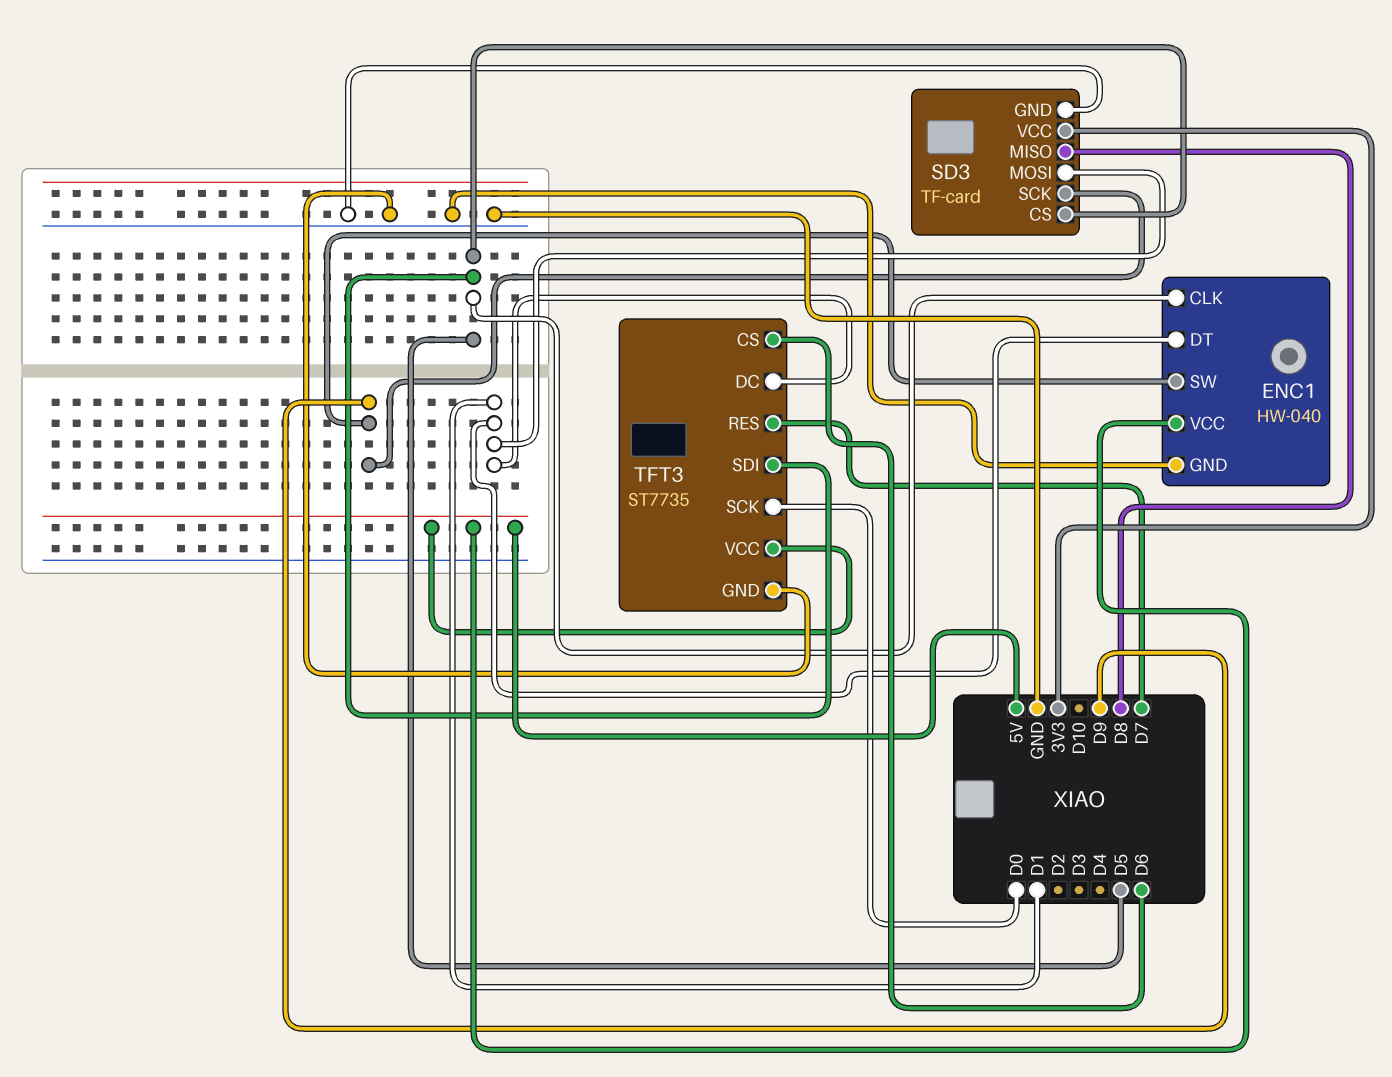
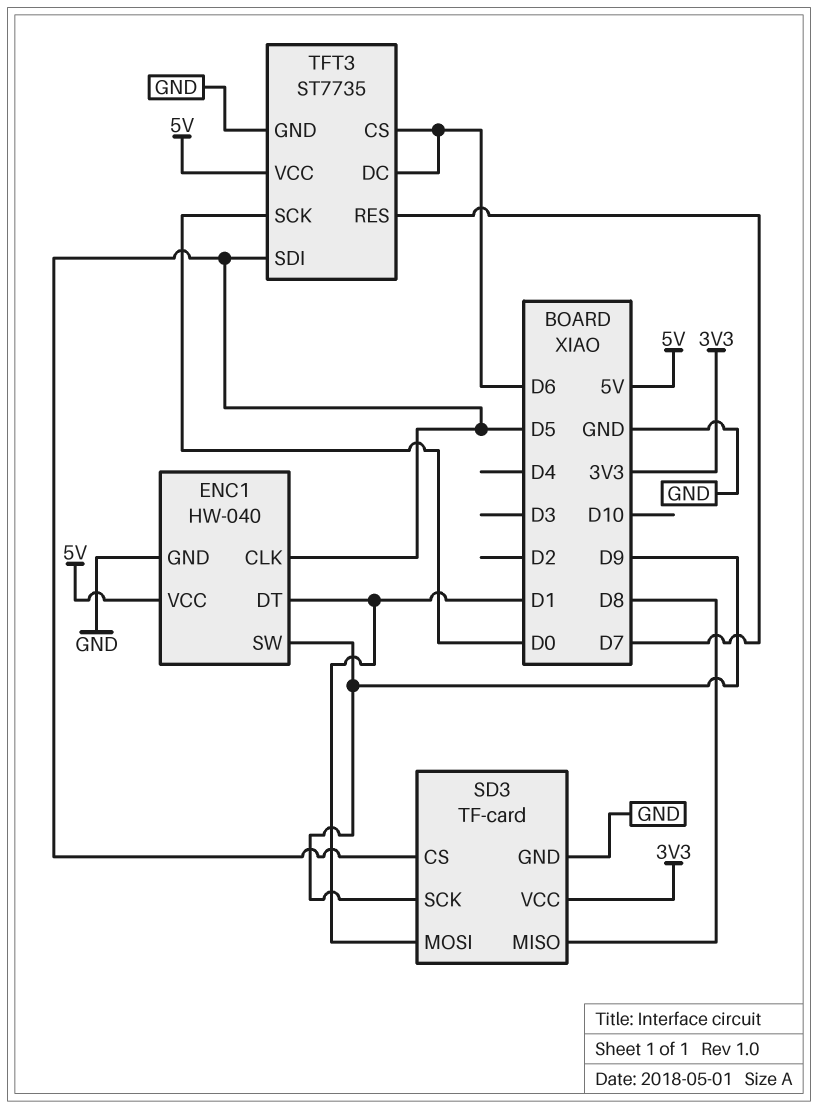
TFT3 pin DC: D1 -> D6

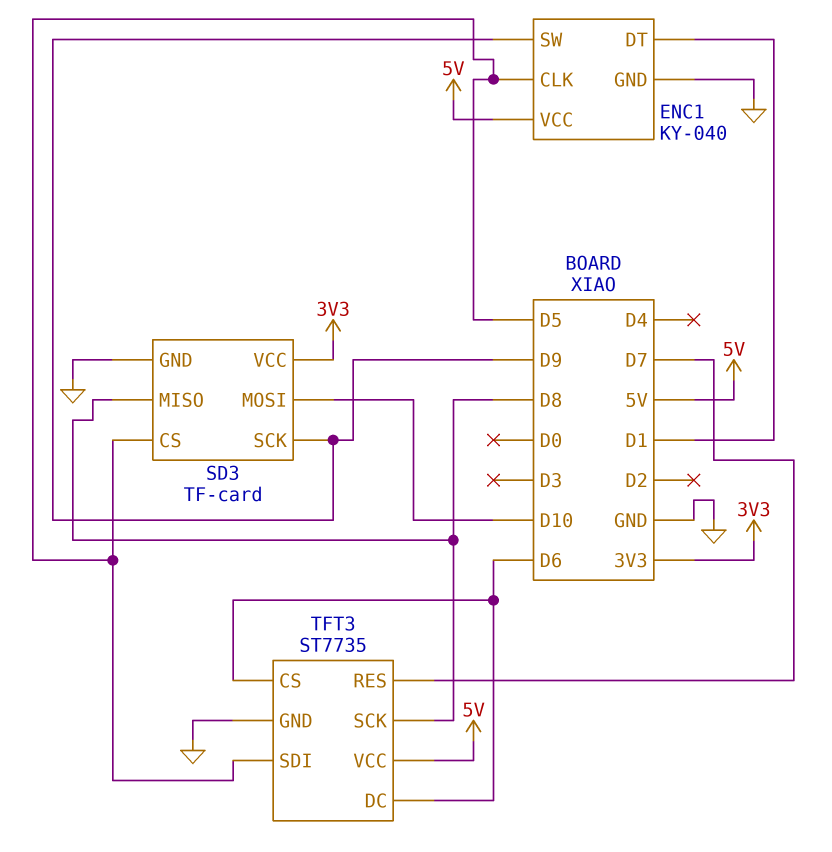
ENC1: HW-040 -> KY-040
SD3 pin MOSI: D1 -> D10
TFT3 pin SCK: D0 -> D8

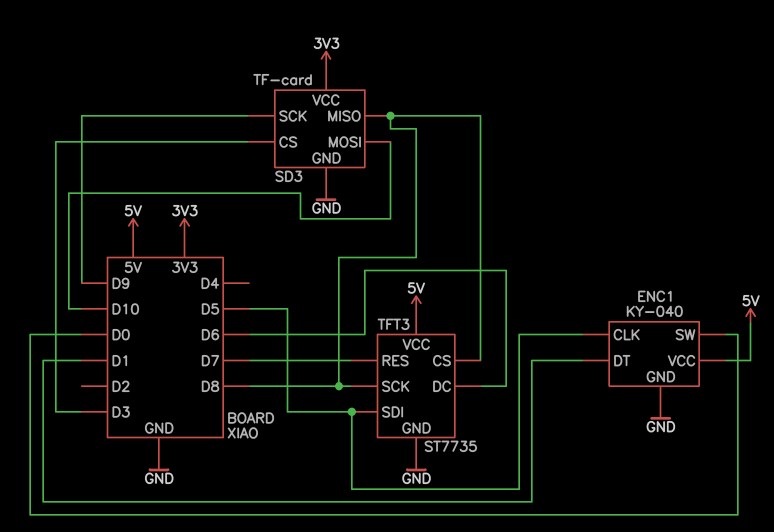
ENC1 pin SW: D9 -> D0
SD3 pin CS: D5 -> D3
TFT3 pin CS: D6 -> D8

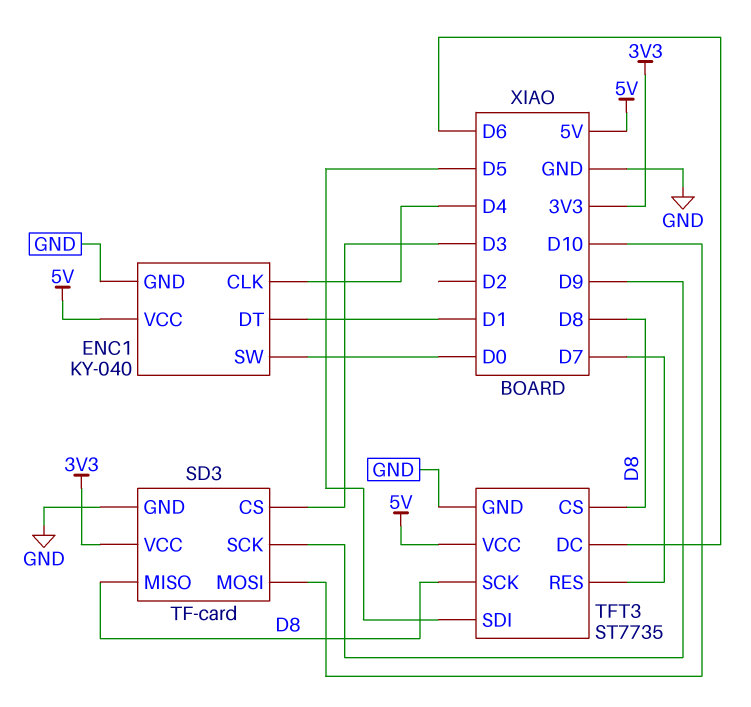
ENC1 pin CLK: D5 -> D4

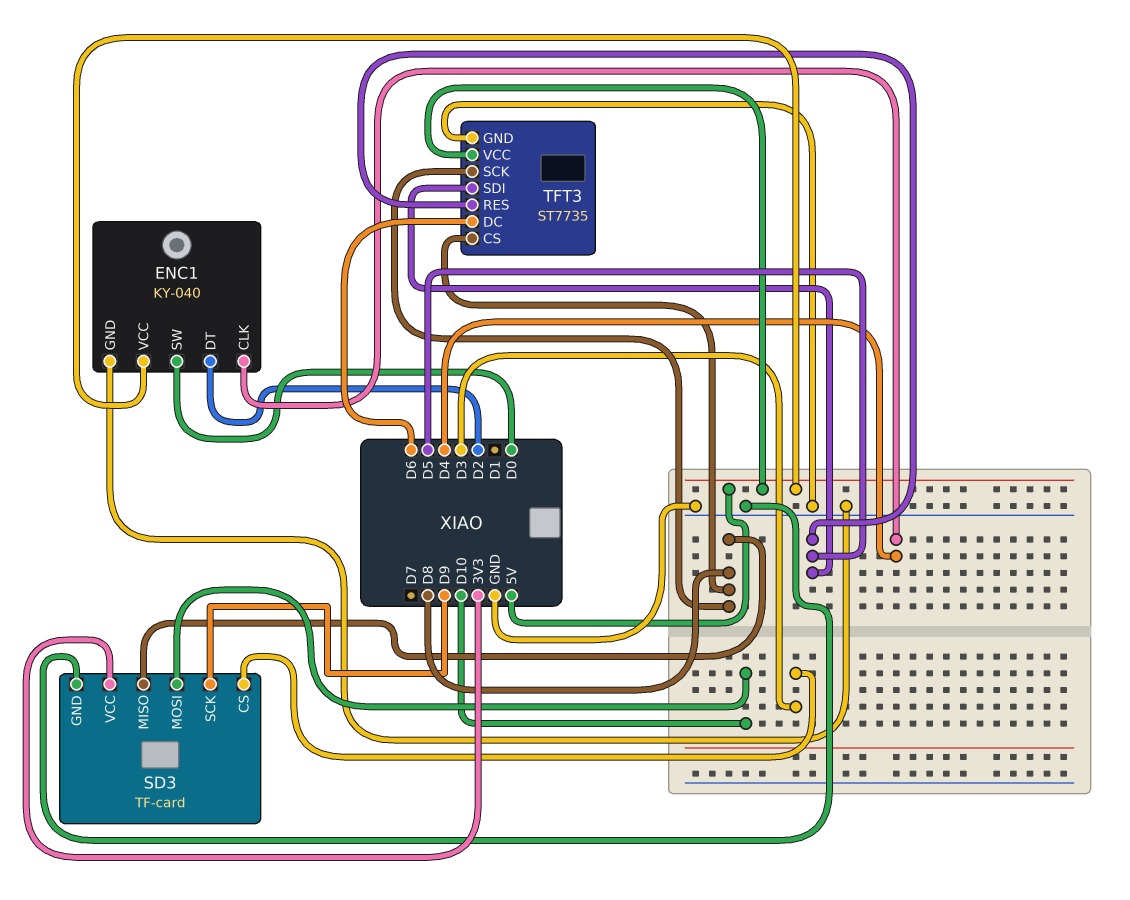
ENC1 pin DT: D1 -> D2
TFT3 pin RES: D7 -> D5

